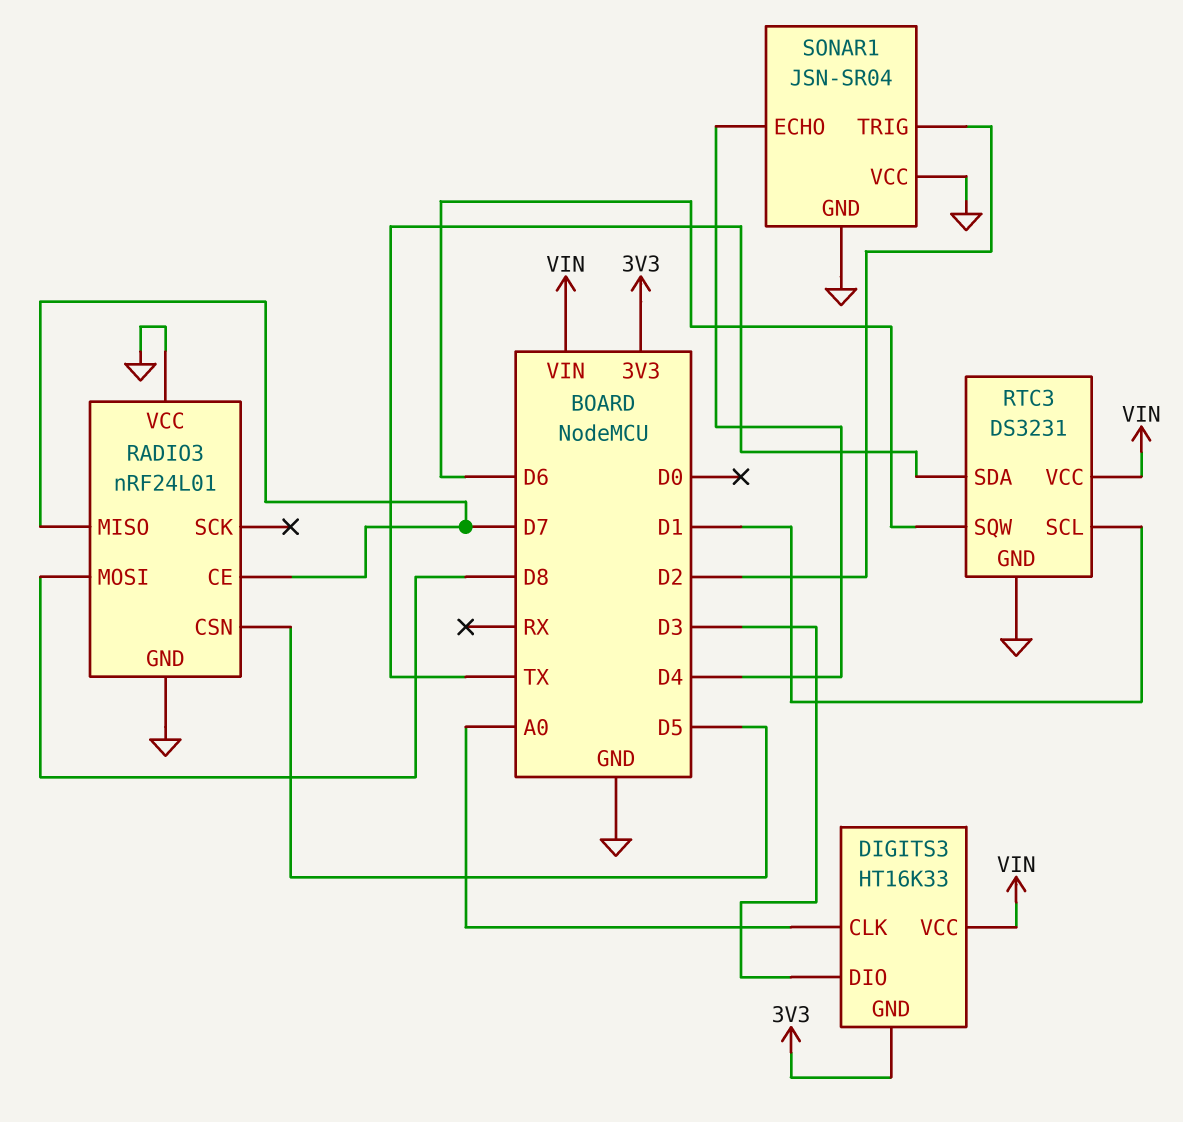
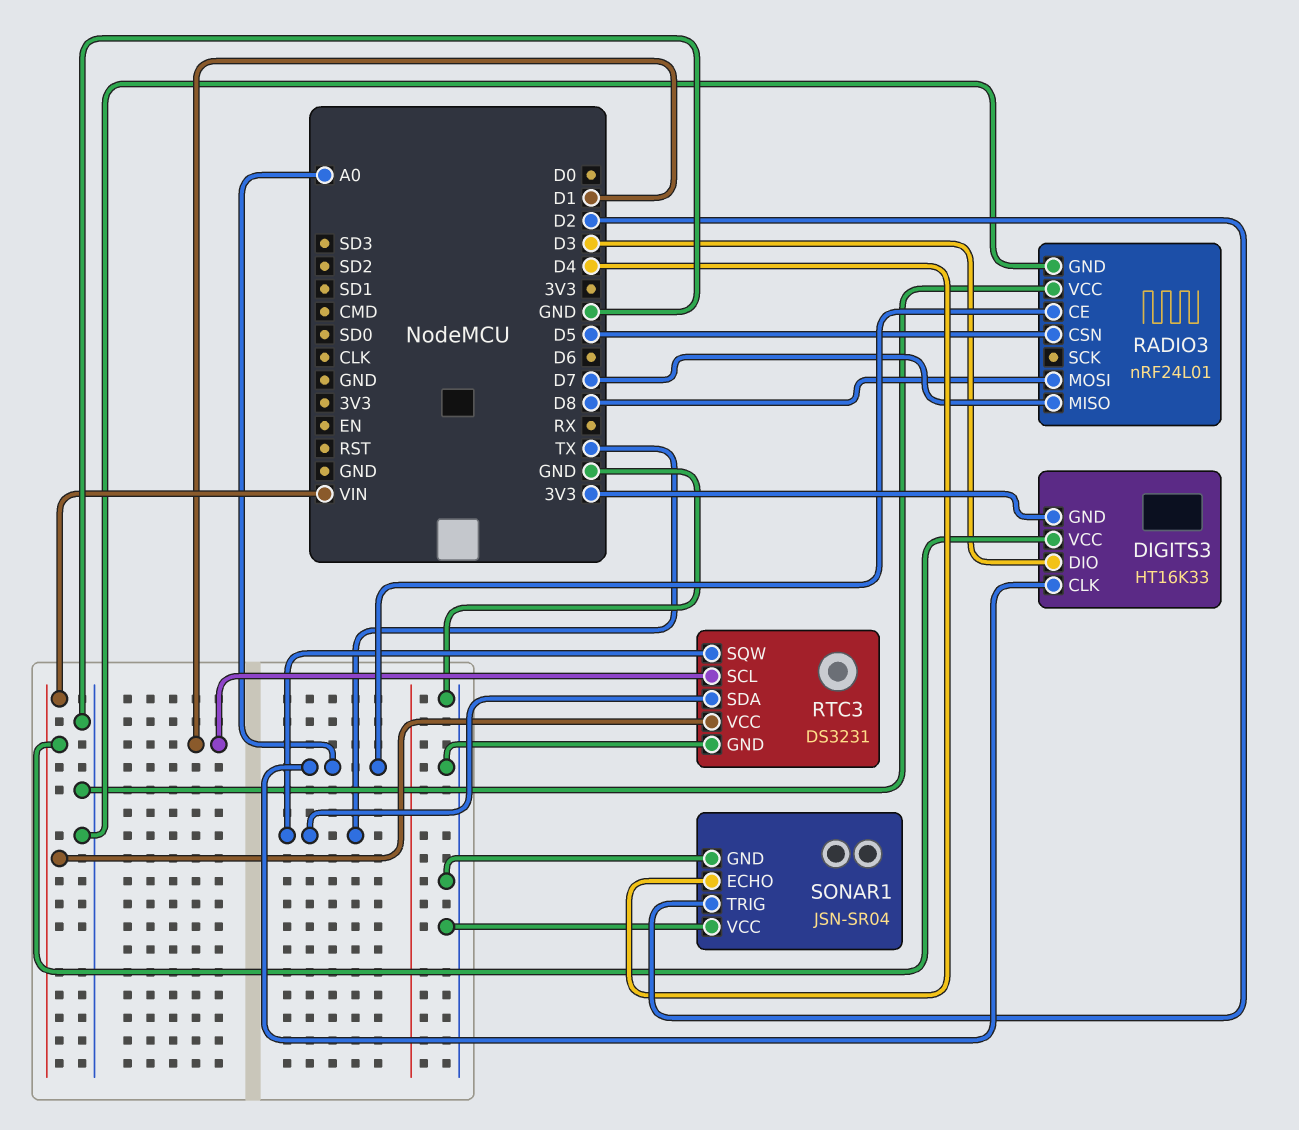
RADIO3 pin CE: D7 -> A0
RTC3 pin SQW: D6 -> TX

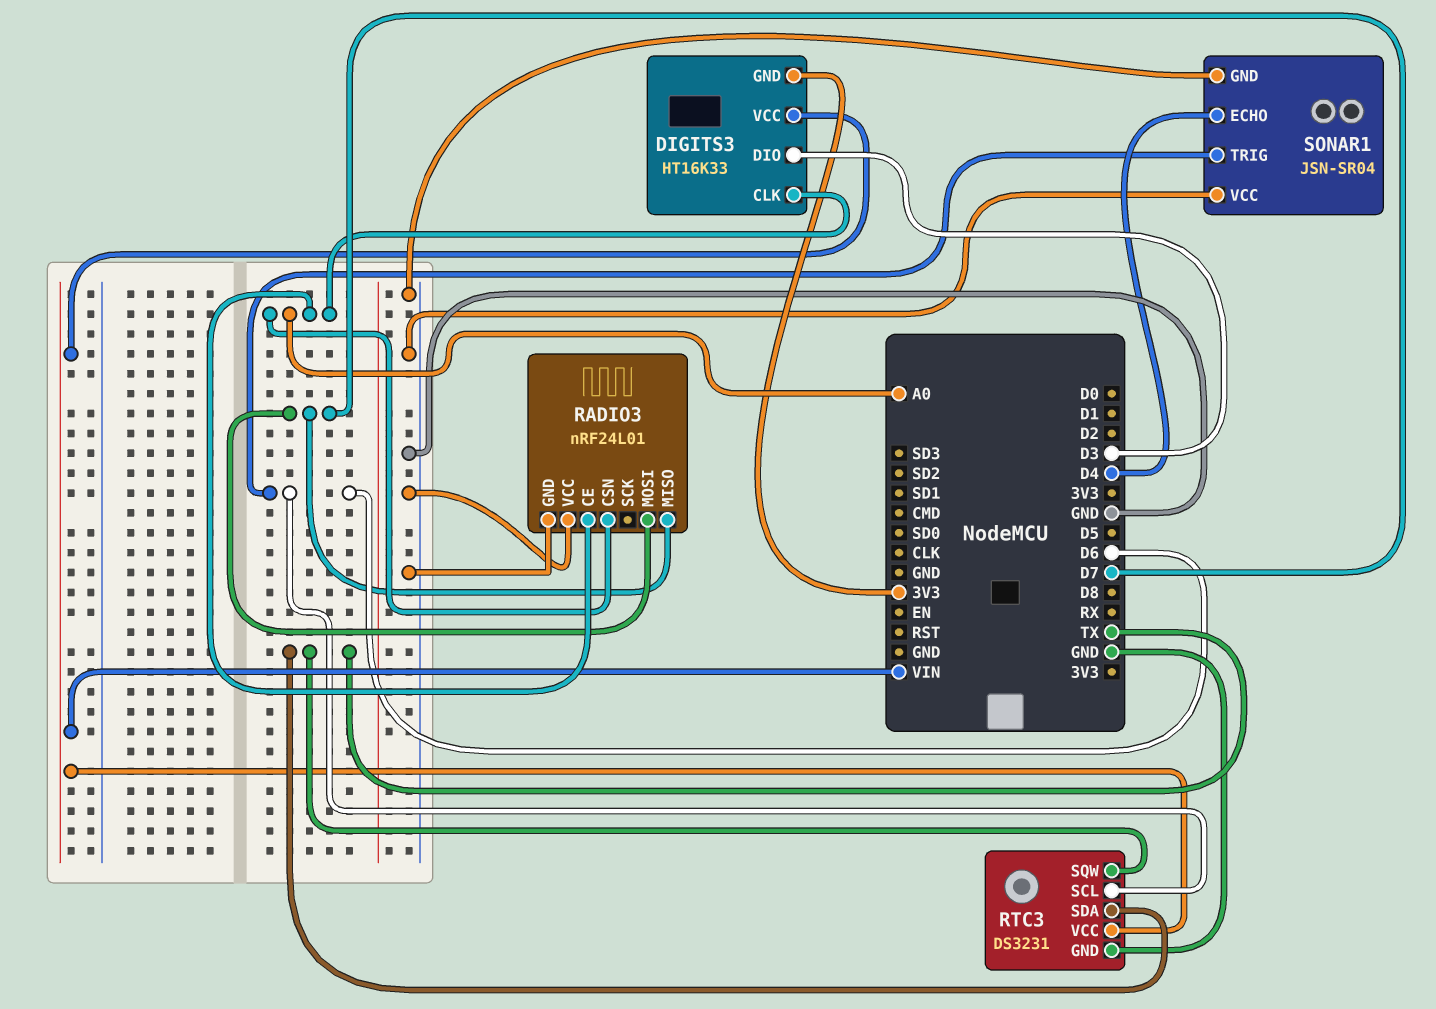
RADIO3 pin CSN: D5 -> A0
RADIO3 pin MOSI: D8 -> D7
RTC3 pin SCL: D1 -> D6
SONAR1 pin TRIG: D2 -> D6

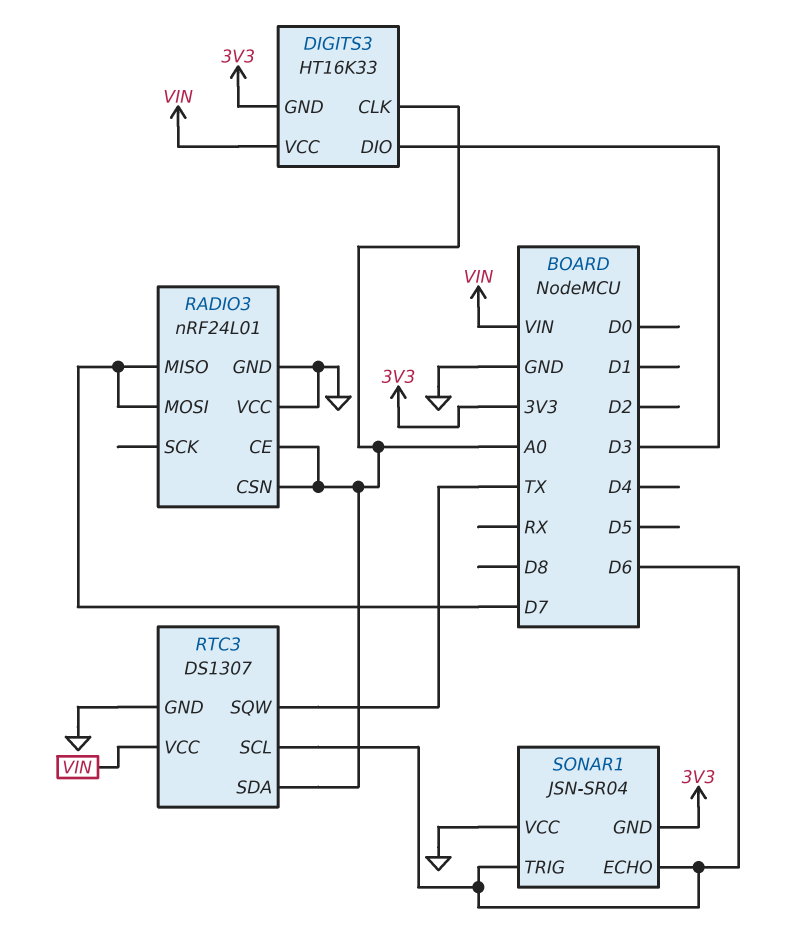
RTC3: DS3231 -> DS1307
RTC3 pin SDA: TX -> A0
SONAR1 pin ECHO: D4 -> D6
SONAR1 pin GND: GND -> 3V3

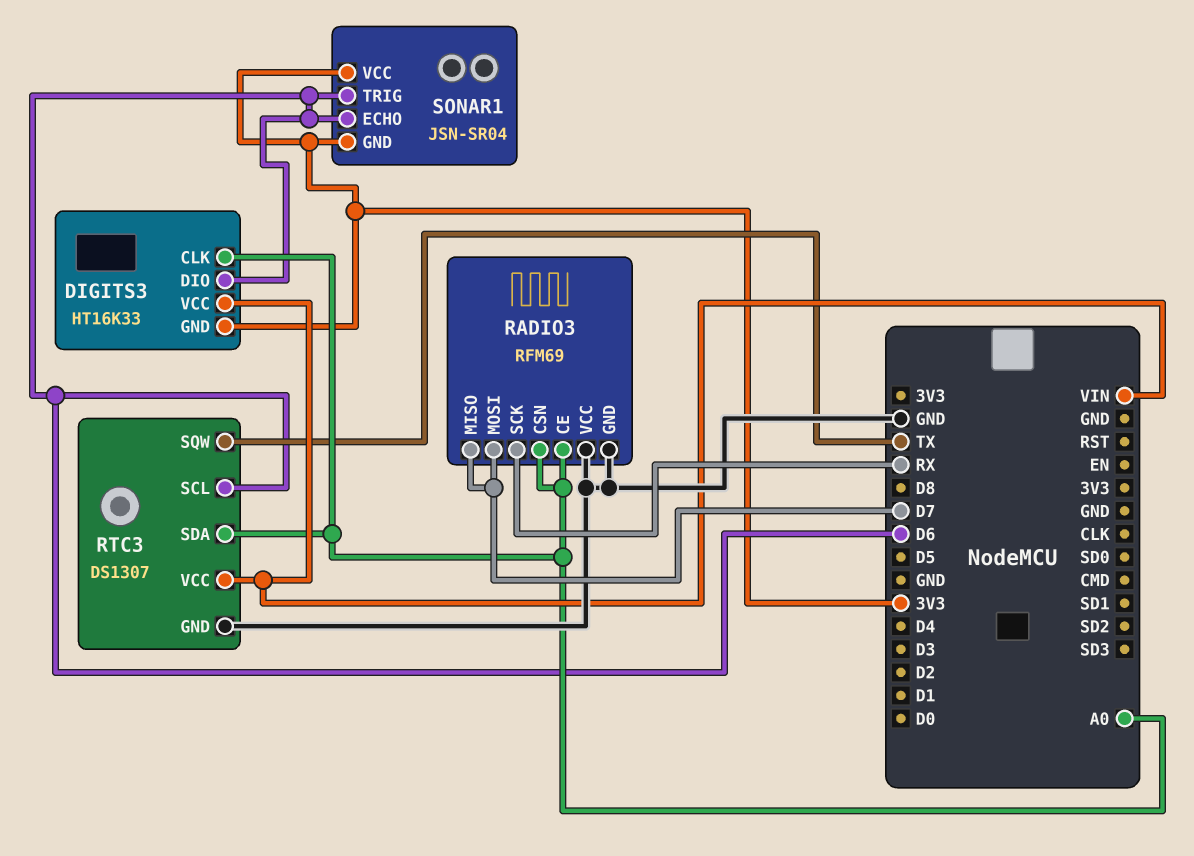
DIGITS3 pin DIO: D3 -> D6
RADIO3: nRF24L01 -> RFM69
RADIO3 pin SCK: none -> RX
SONAR1 pin VCC: GND -> 3V3

